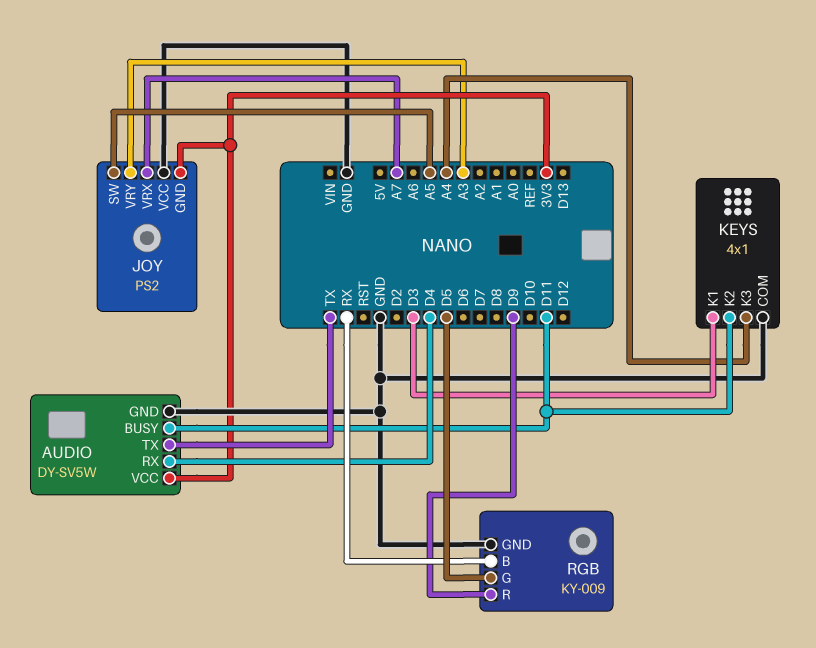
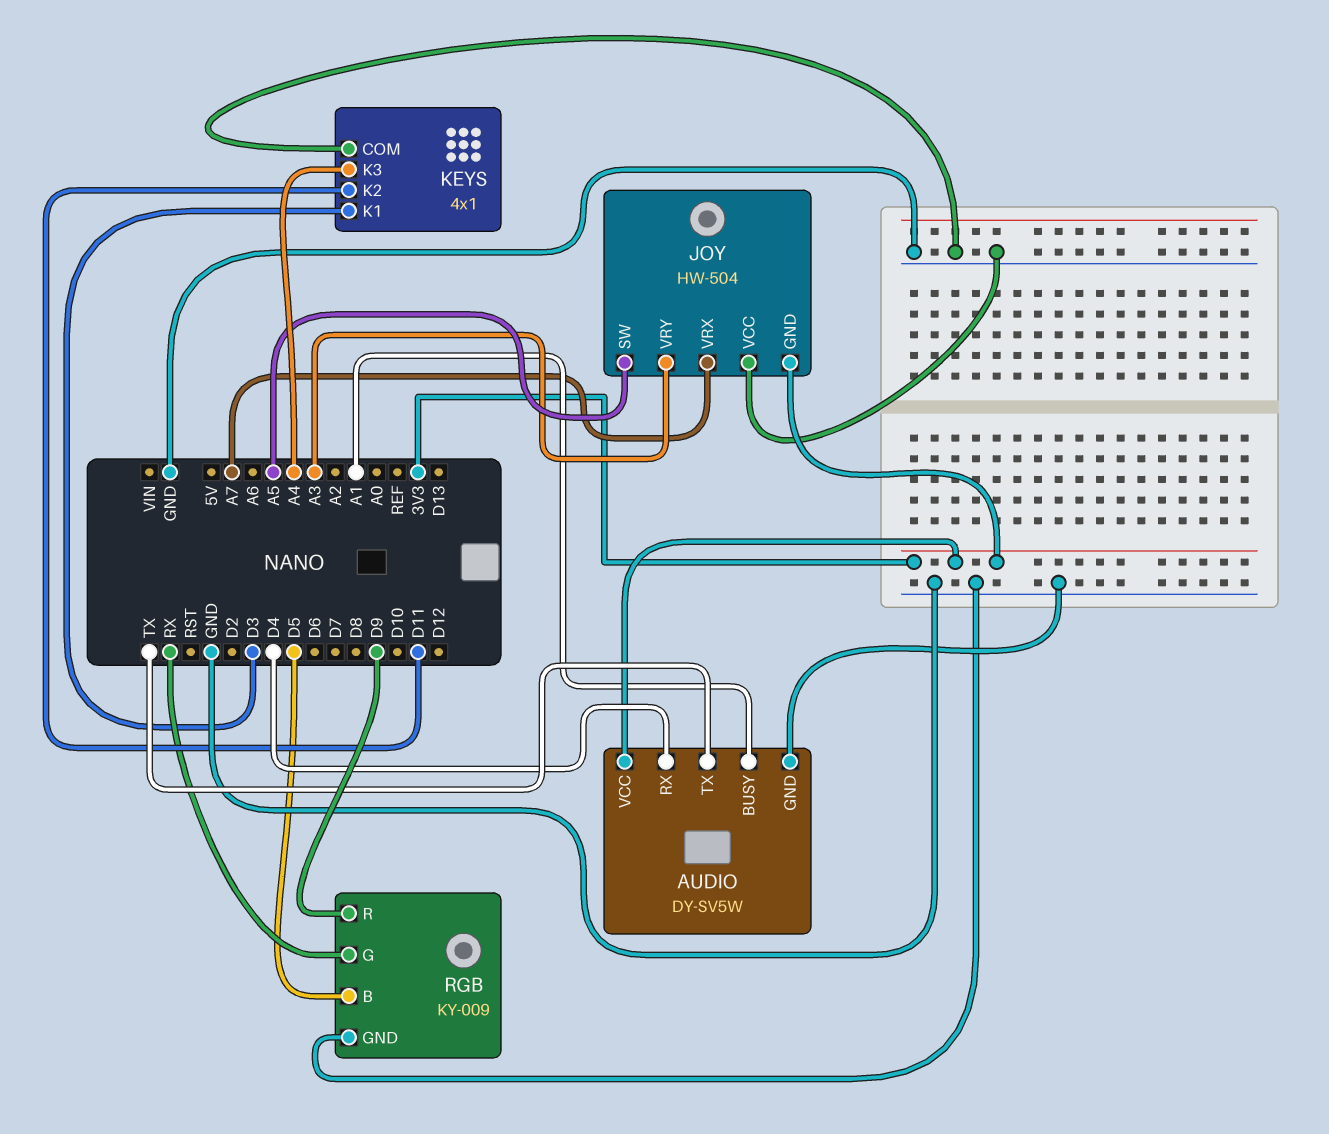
AUDIO pin BUSY: D11 -> A1
JOY: PS2 -> HW-504
RGB pin B: RX -> D5
RGB pin G: D5 -> RX

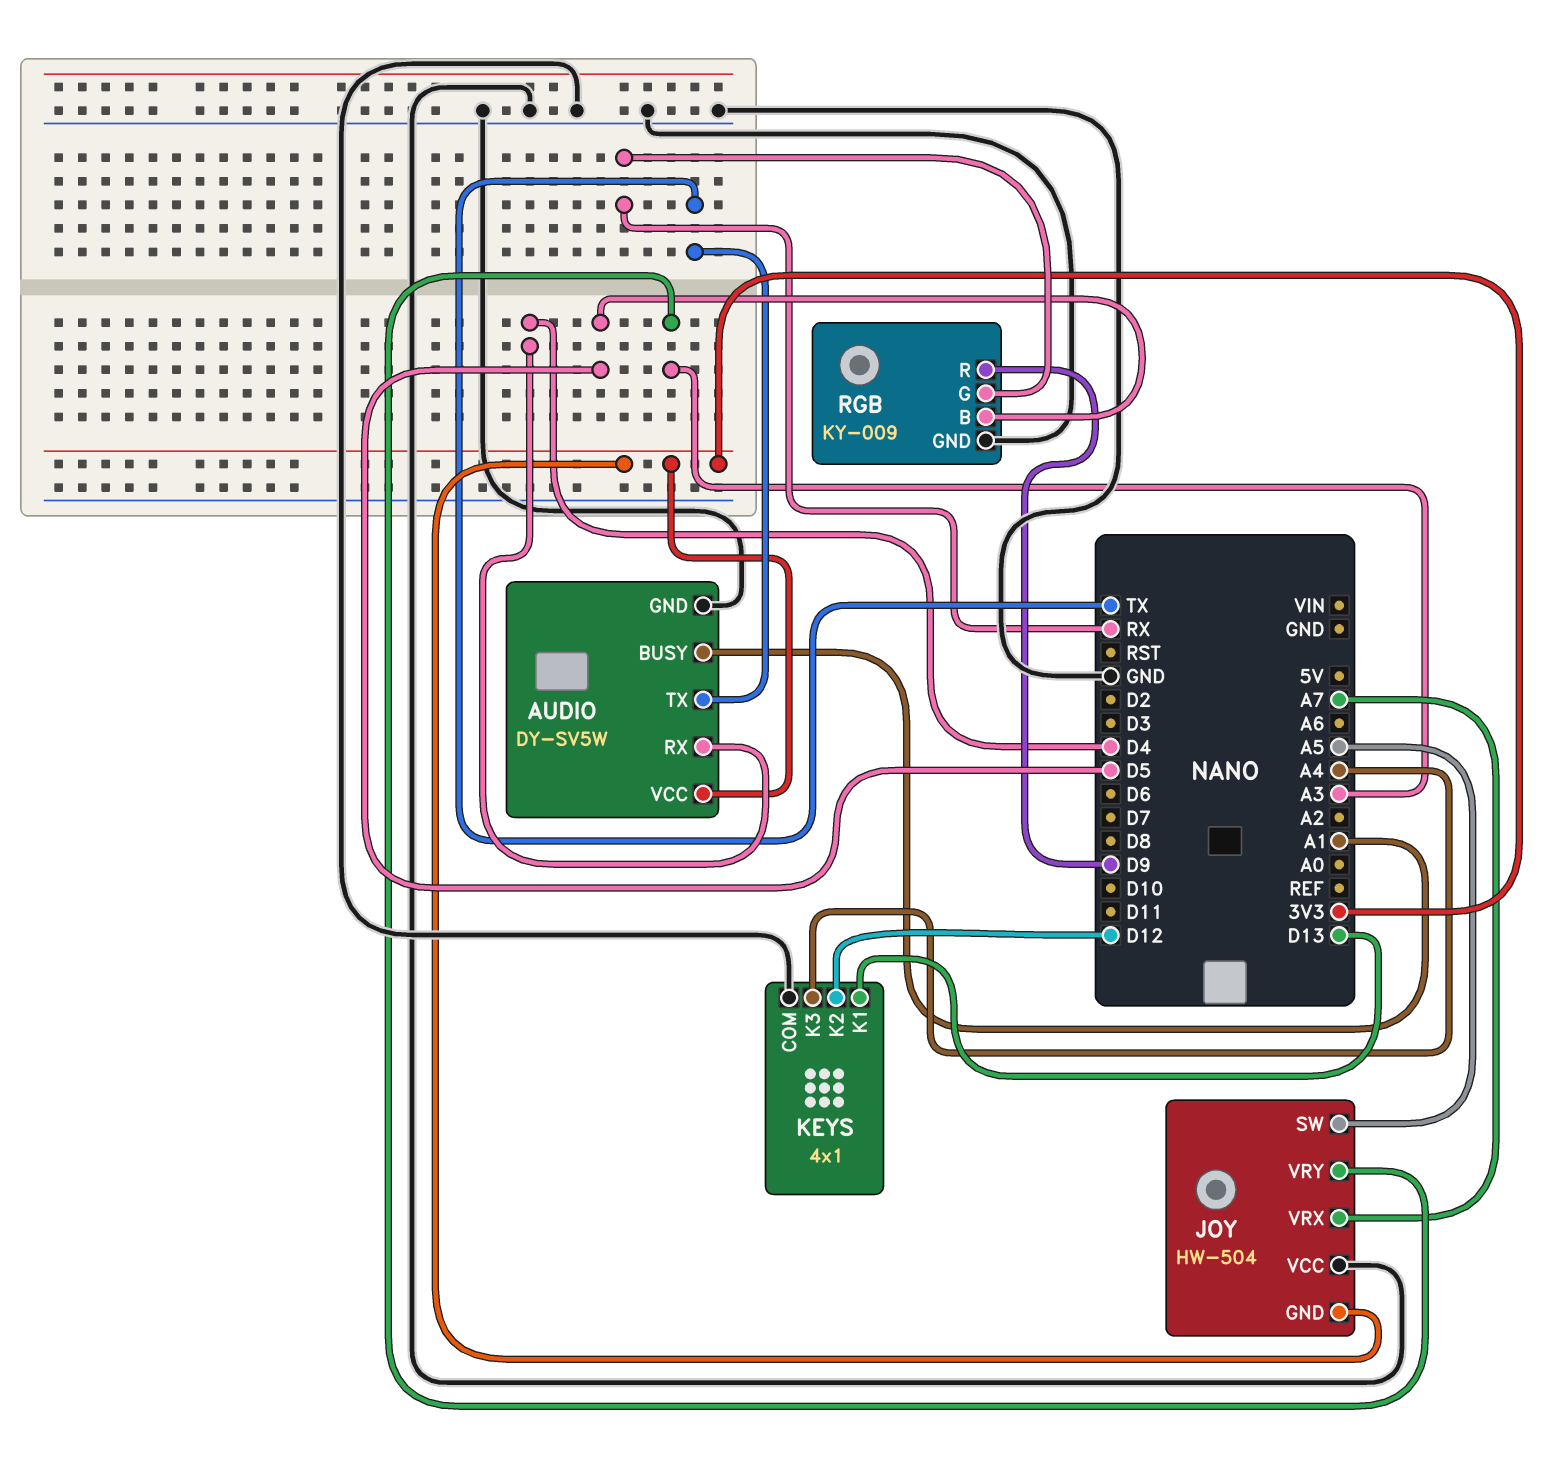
KEYS pin K1: D3 -> D13
KEYS pin K2: D11 -> D12

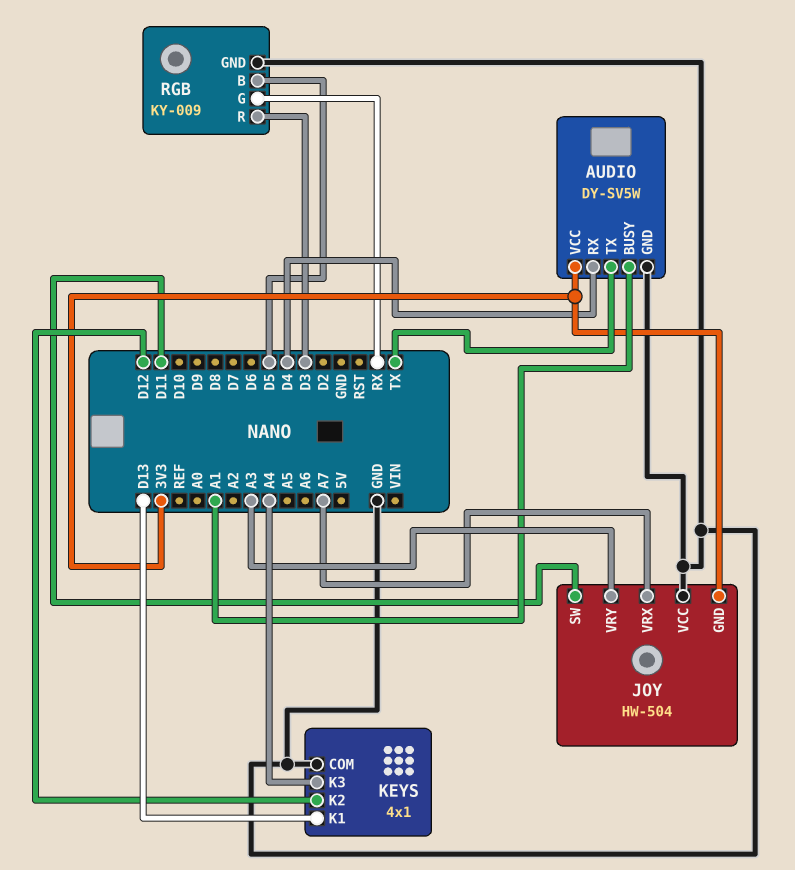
JOY pin SW: A5 -> D11
RGB pin R: D9 -> D3

